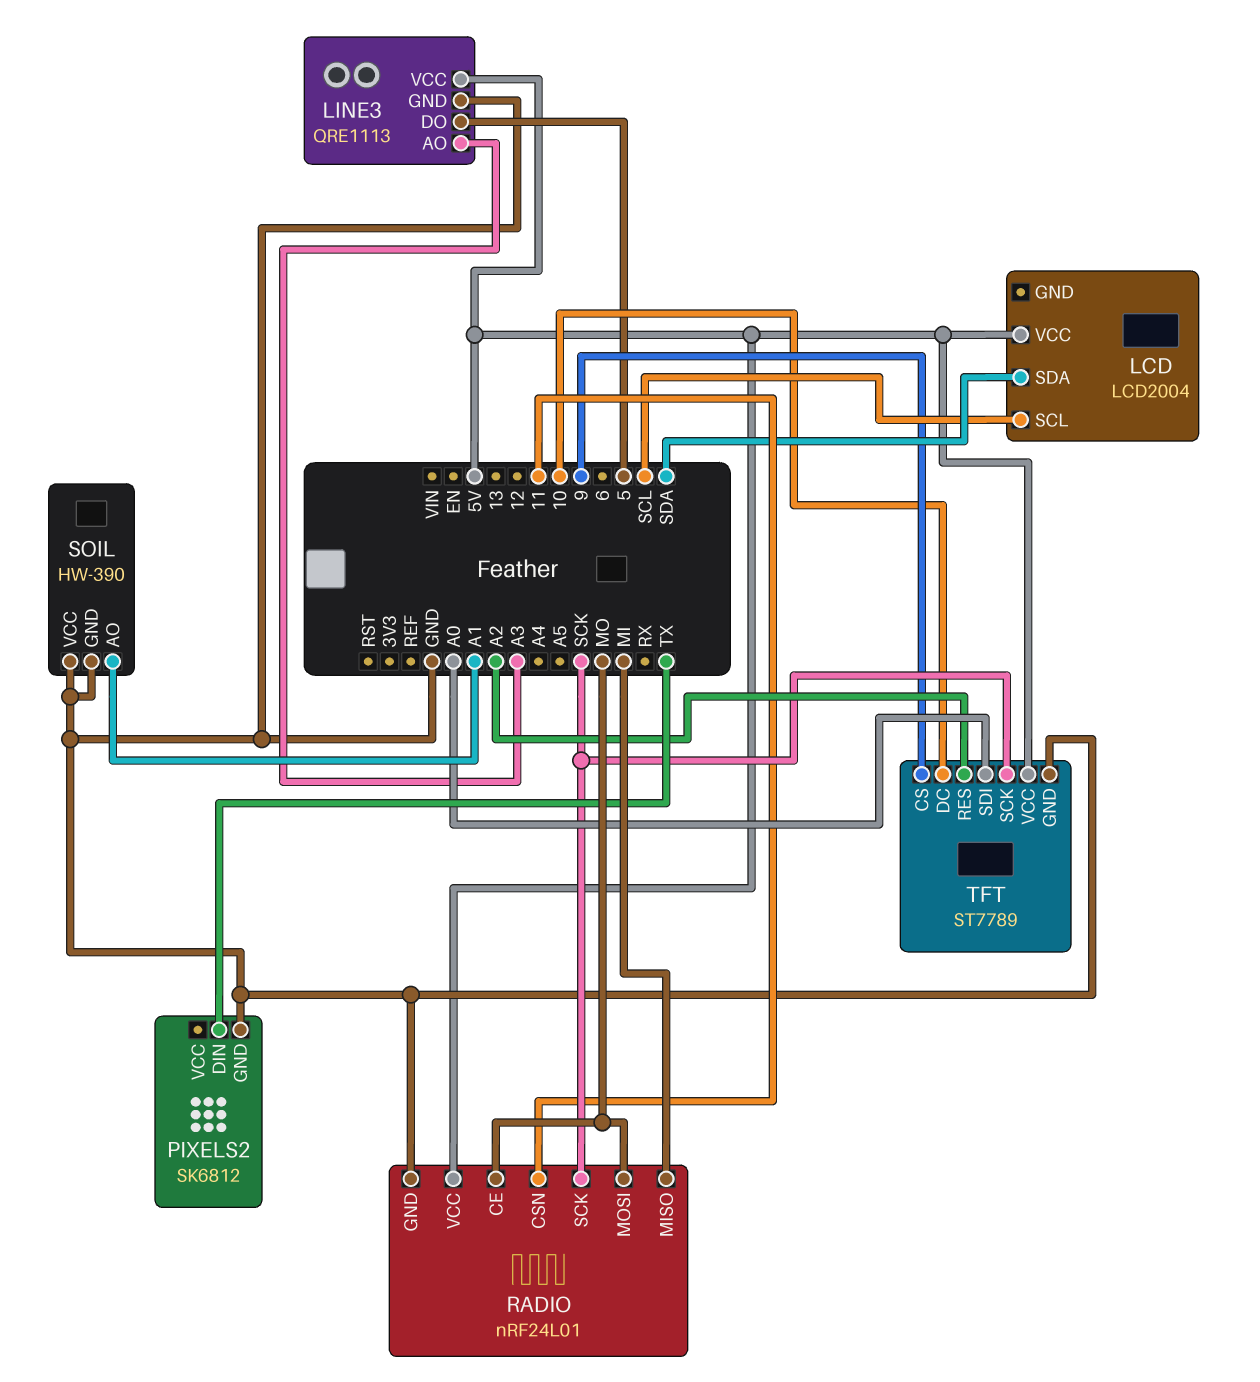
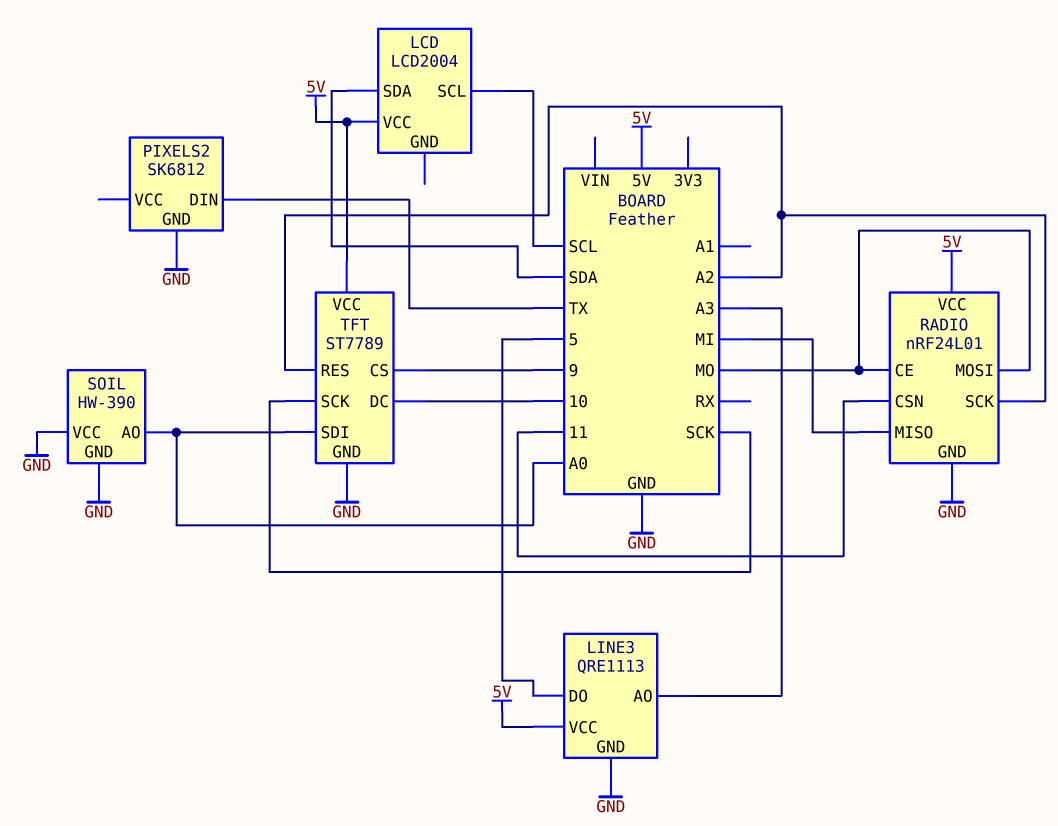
RADIO pin SCK: SCK -> A2
SOIL pin AO: A1 -> A0

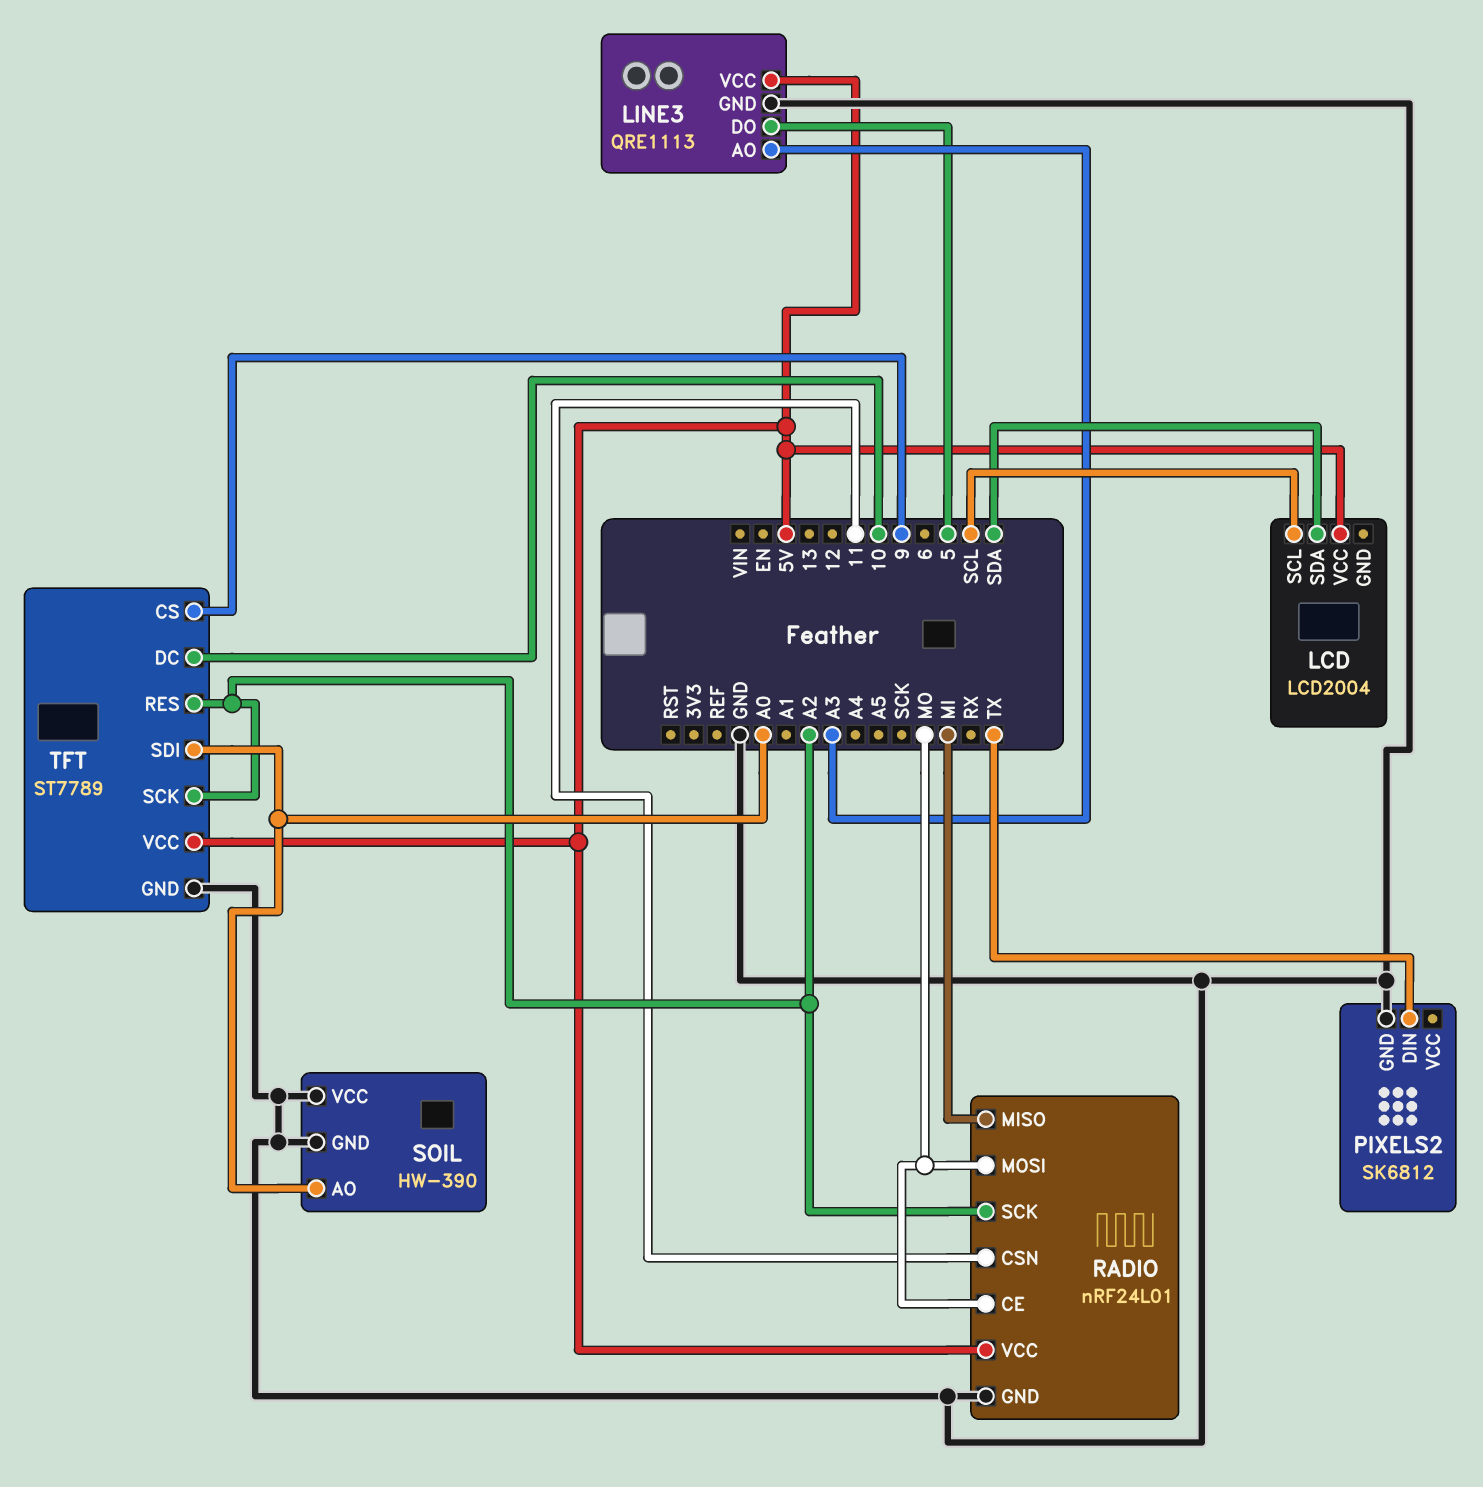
TFT pin SCK: SCK -> A2

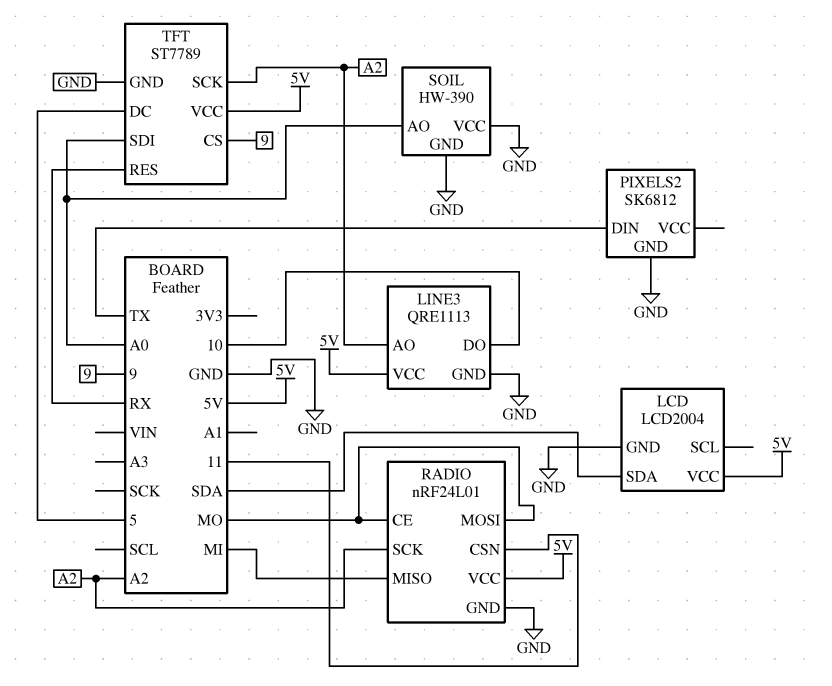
LCD pin GND: none -> GND
LCD pin SCL: SCL -> none
LINE3 pin AO: A3 -> A2
LINE3 pin DO: 5 -> 10
TFT pin DC: 10 -> 5
TFT pin RES: A2 -> RX

